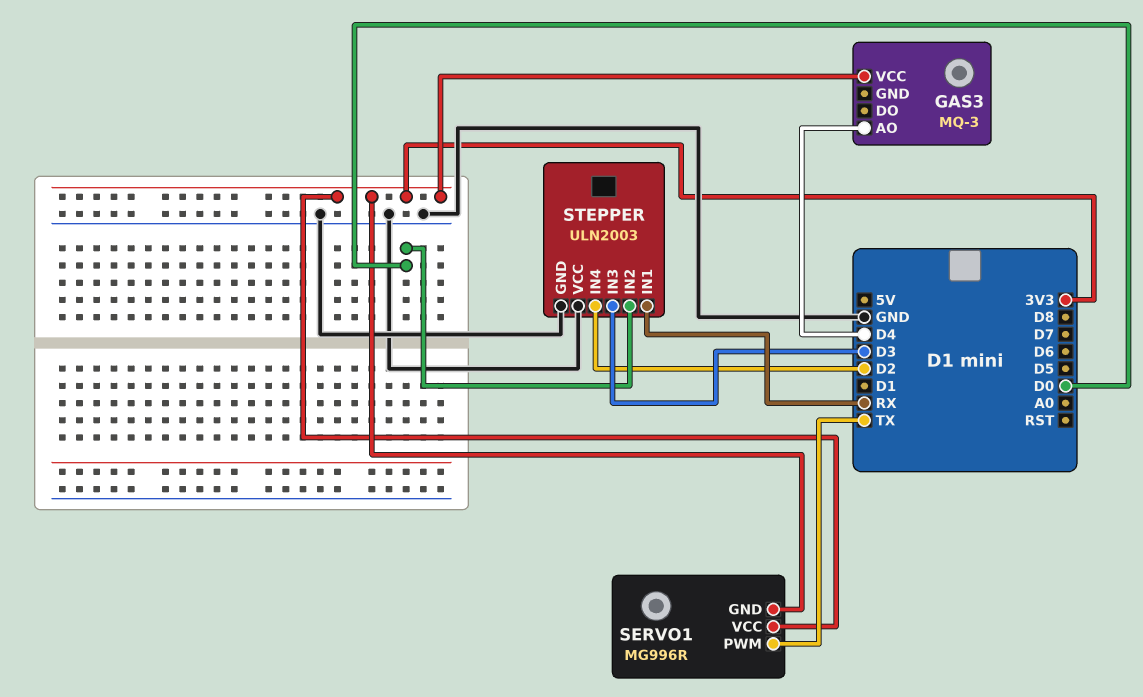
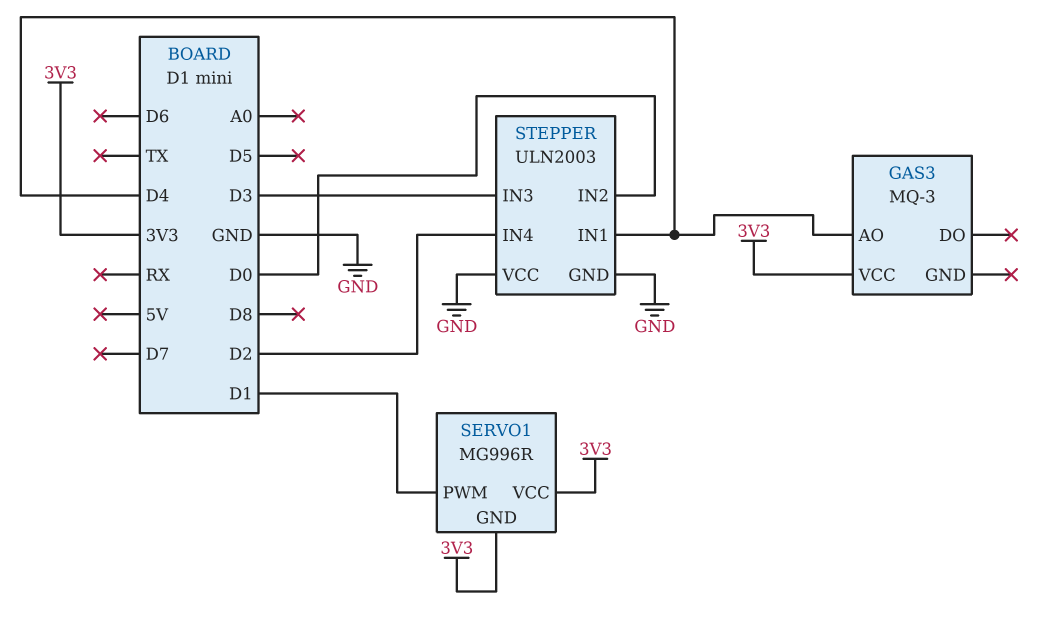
SERVO1 pin PWM: TX -> D1
STEPPER pin IN1: RX -> D4

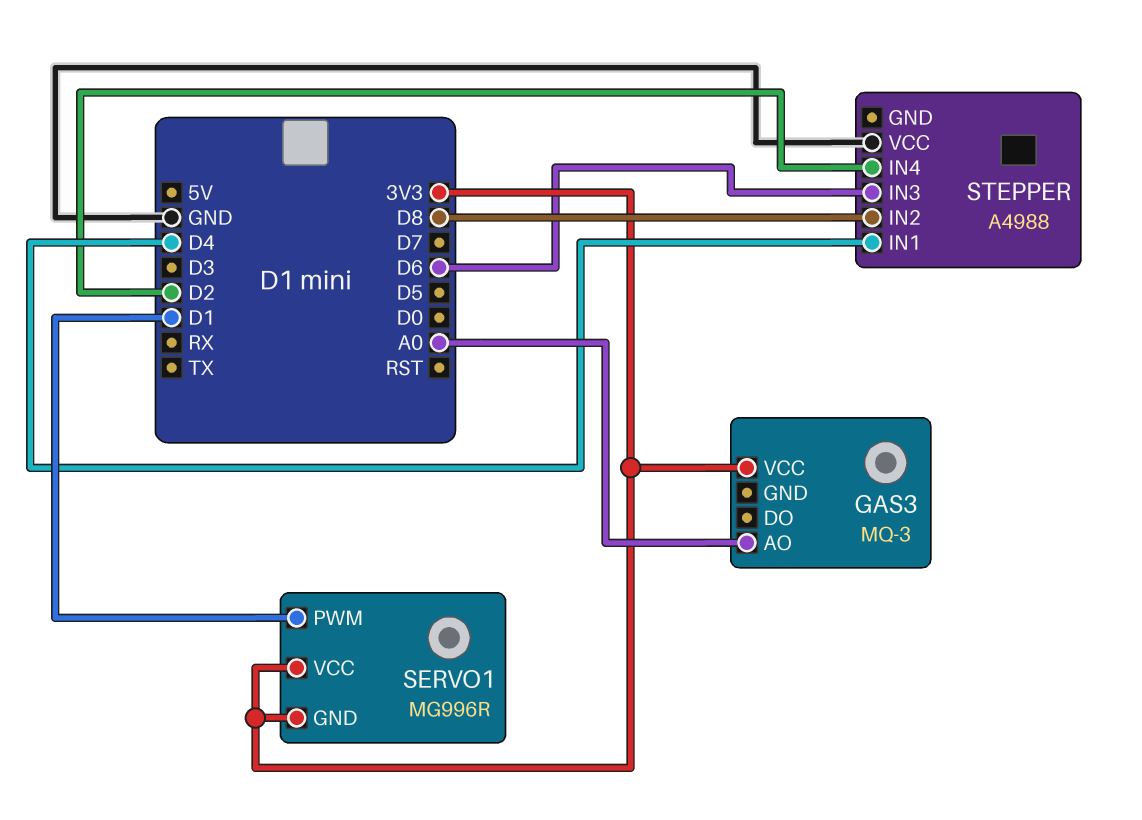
GAS3 pin AO: D4 -> A0
STEPPER: ULN2003 -> A4988
STEPPER pin GND: GND -> none
STEPPER pin IN2: D0 -> D8
STEPPER pin IN3: D3 -> D6

